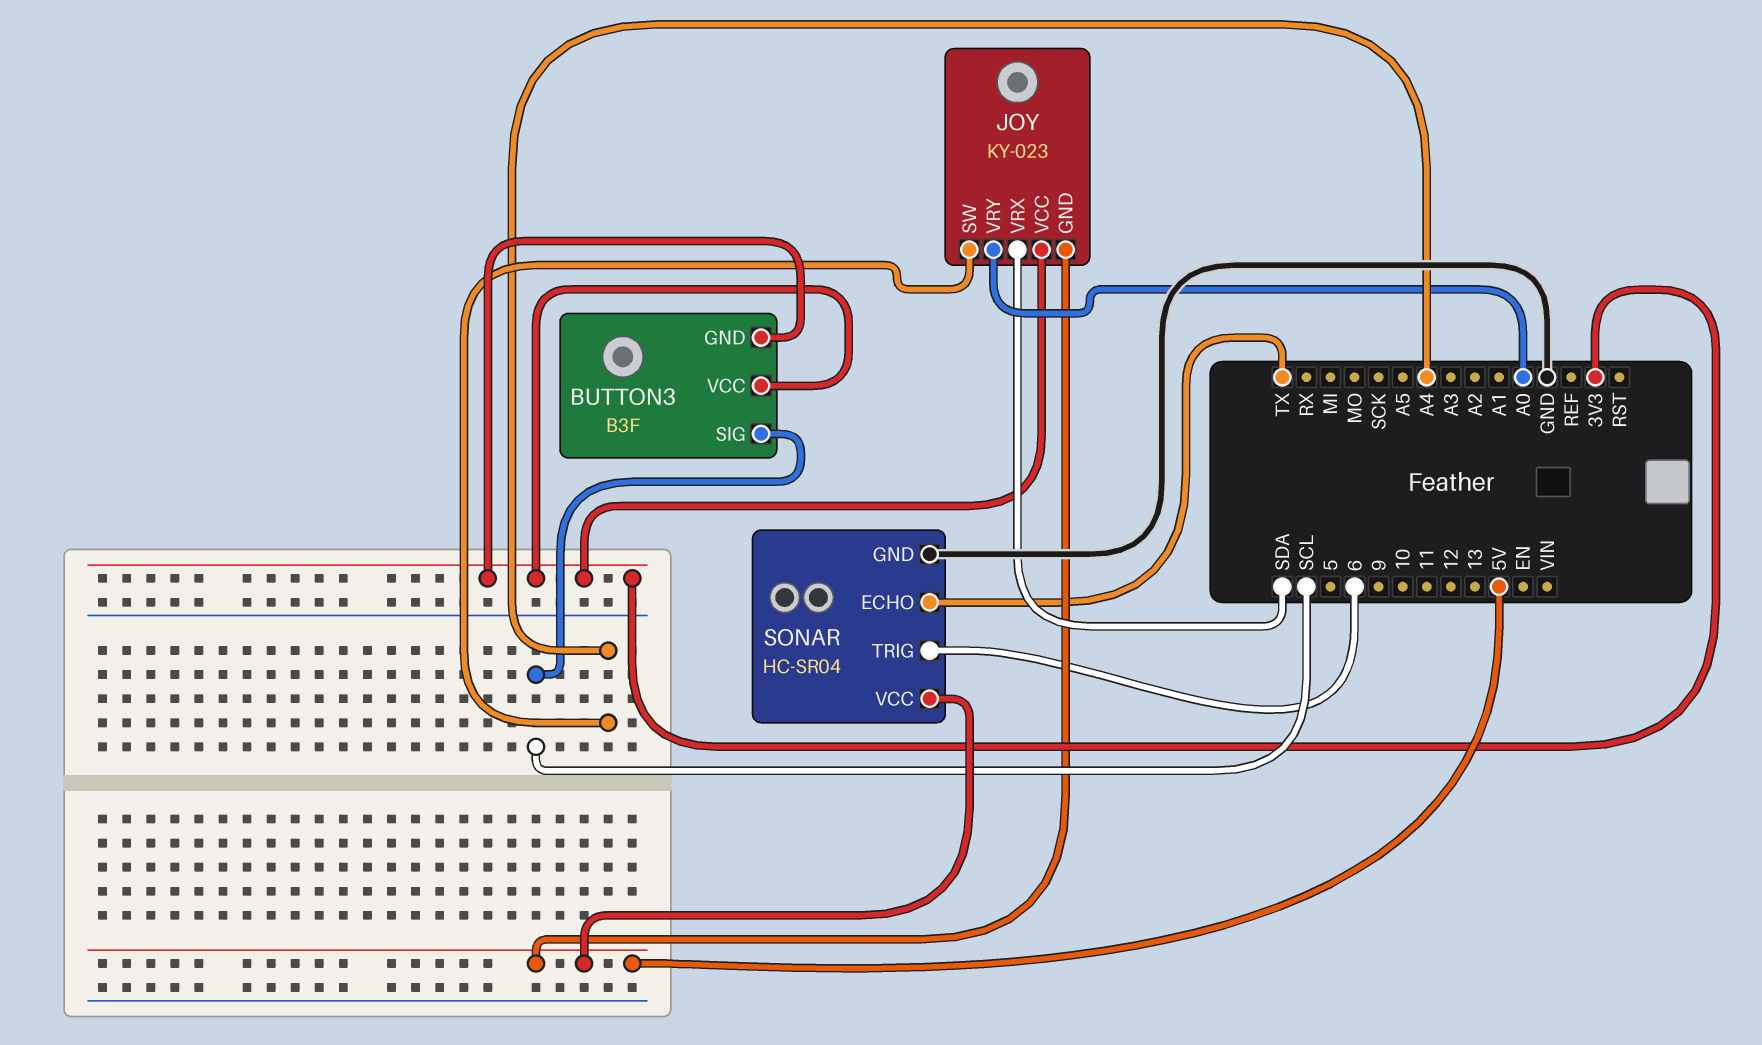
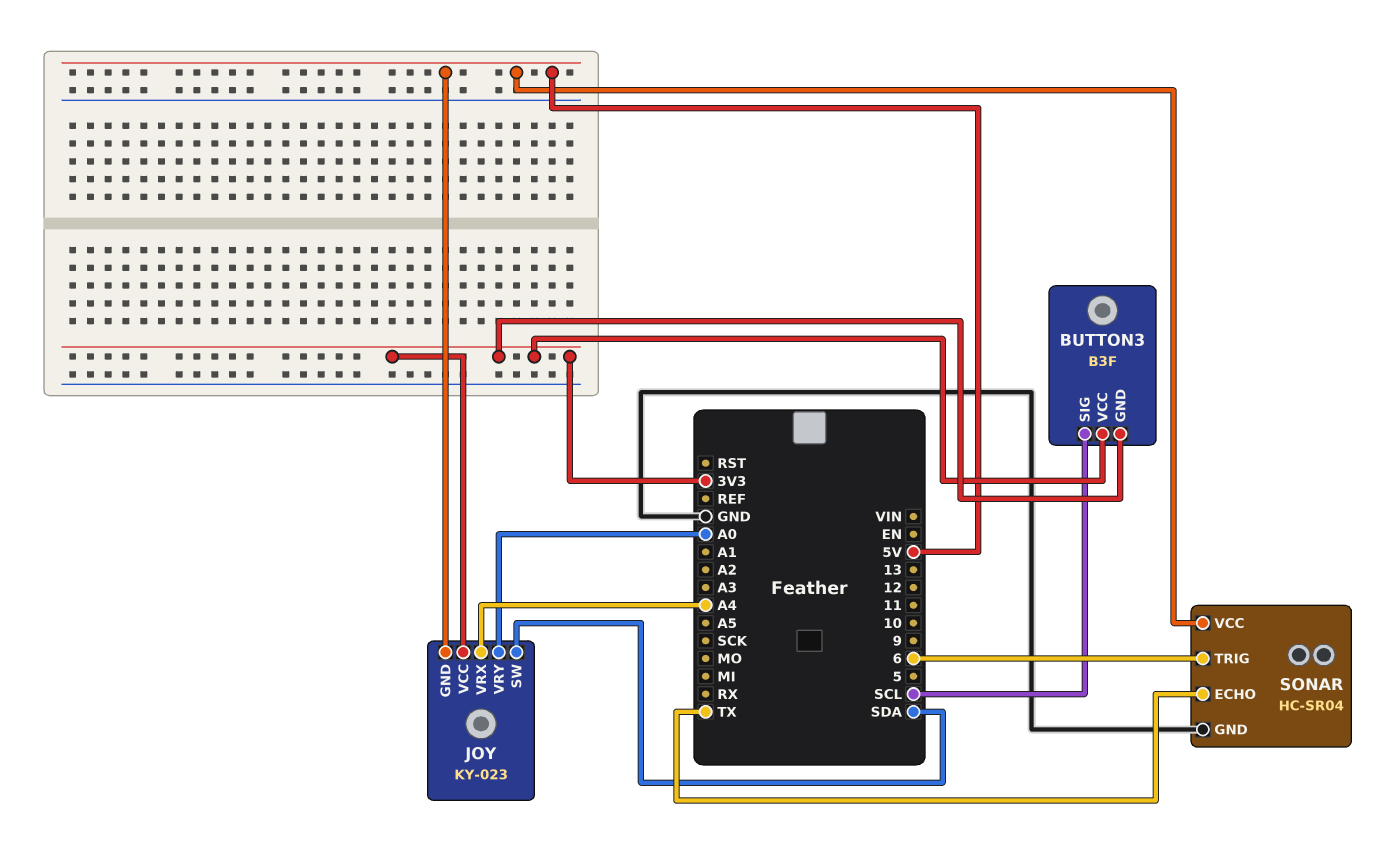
JOY pin SW: A4 -> SDA
JOY pin VRX: SDA -> A4

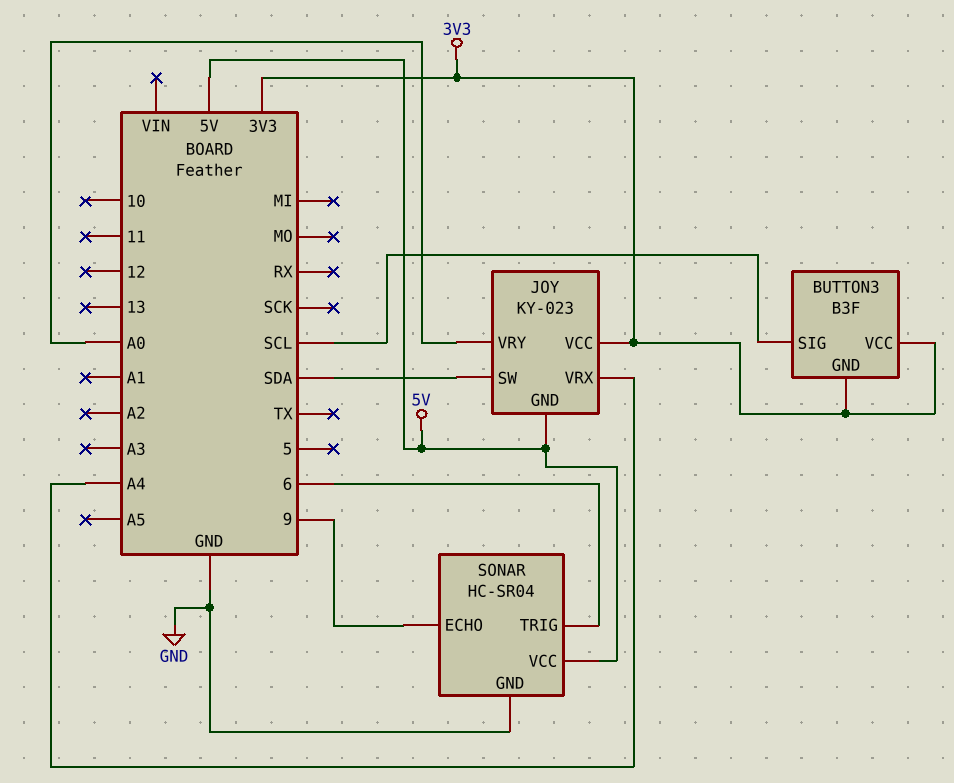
SONAR pin ECHO: TX -> 9

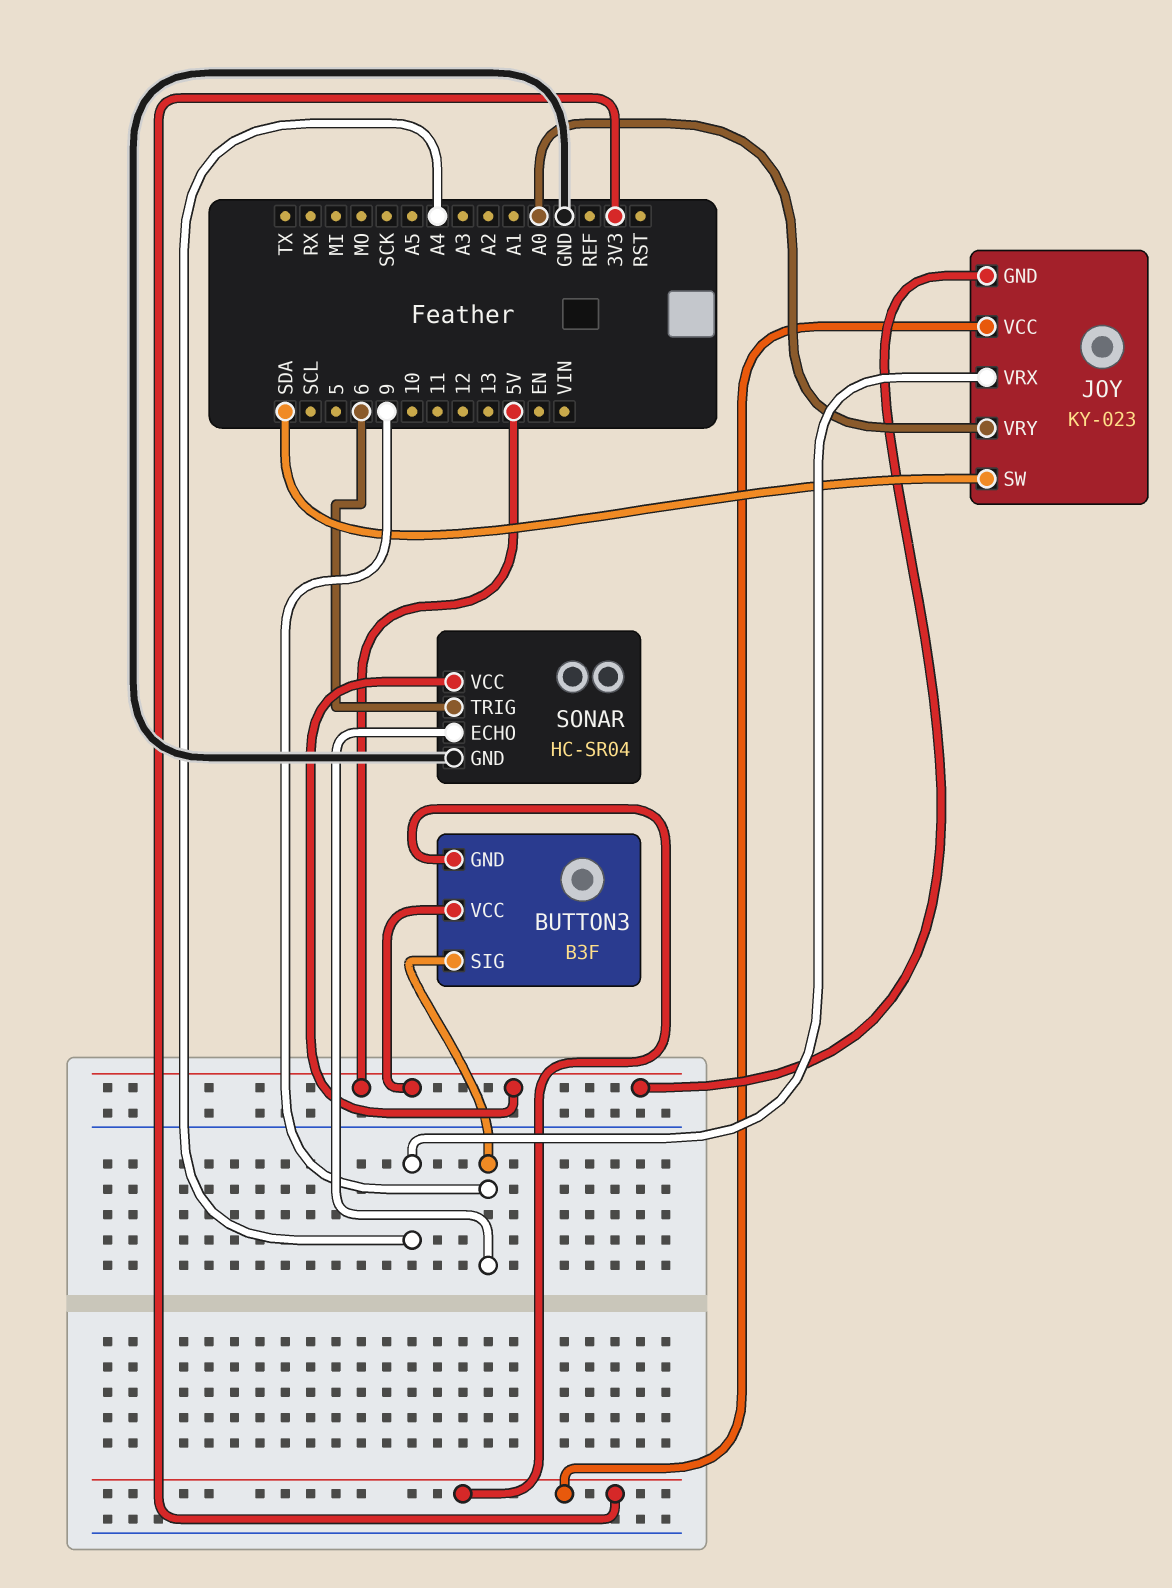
BUTTON3 pin SIG: SCL -> 9
BUTTON3 pin VCC: 3V3 -> 5V

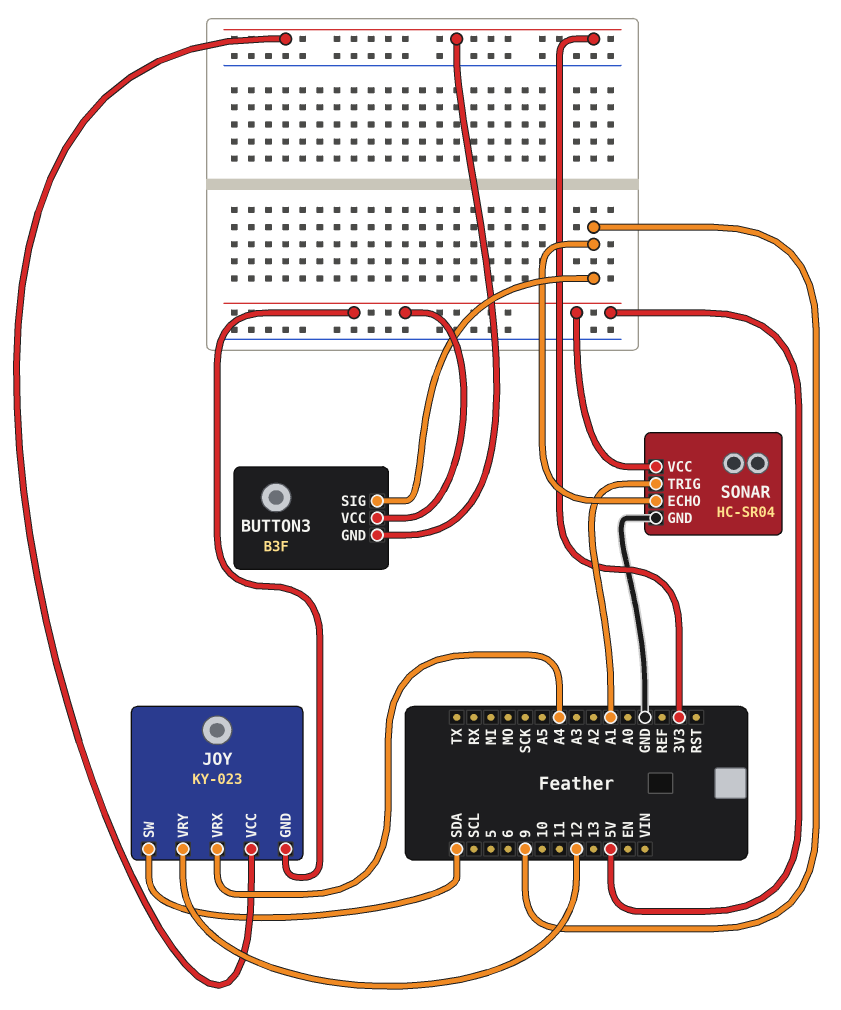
JOY pin VRY: A0 -> 12
SONAR pin TRIG: 6 -> A1

